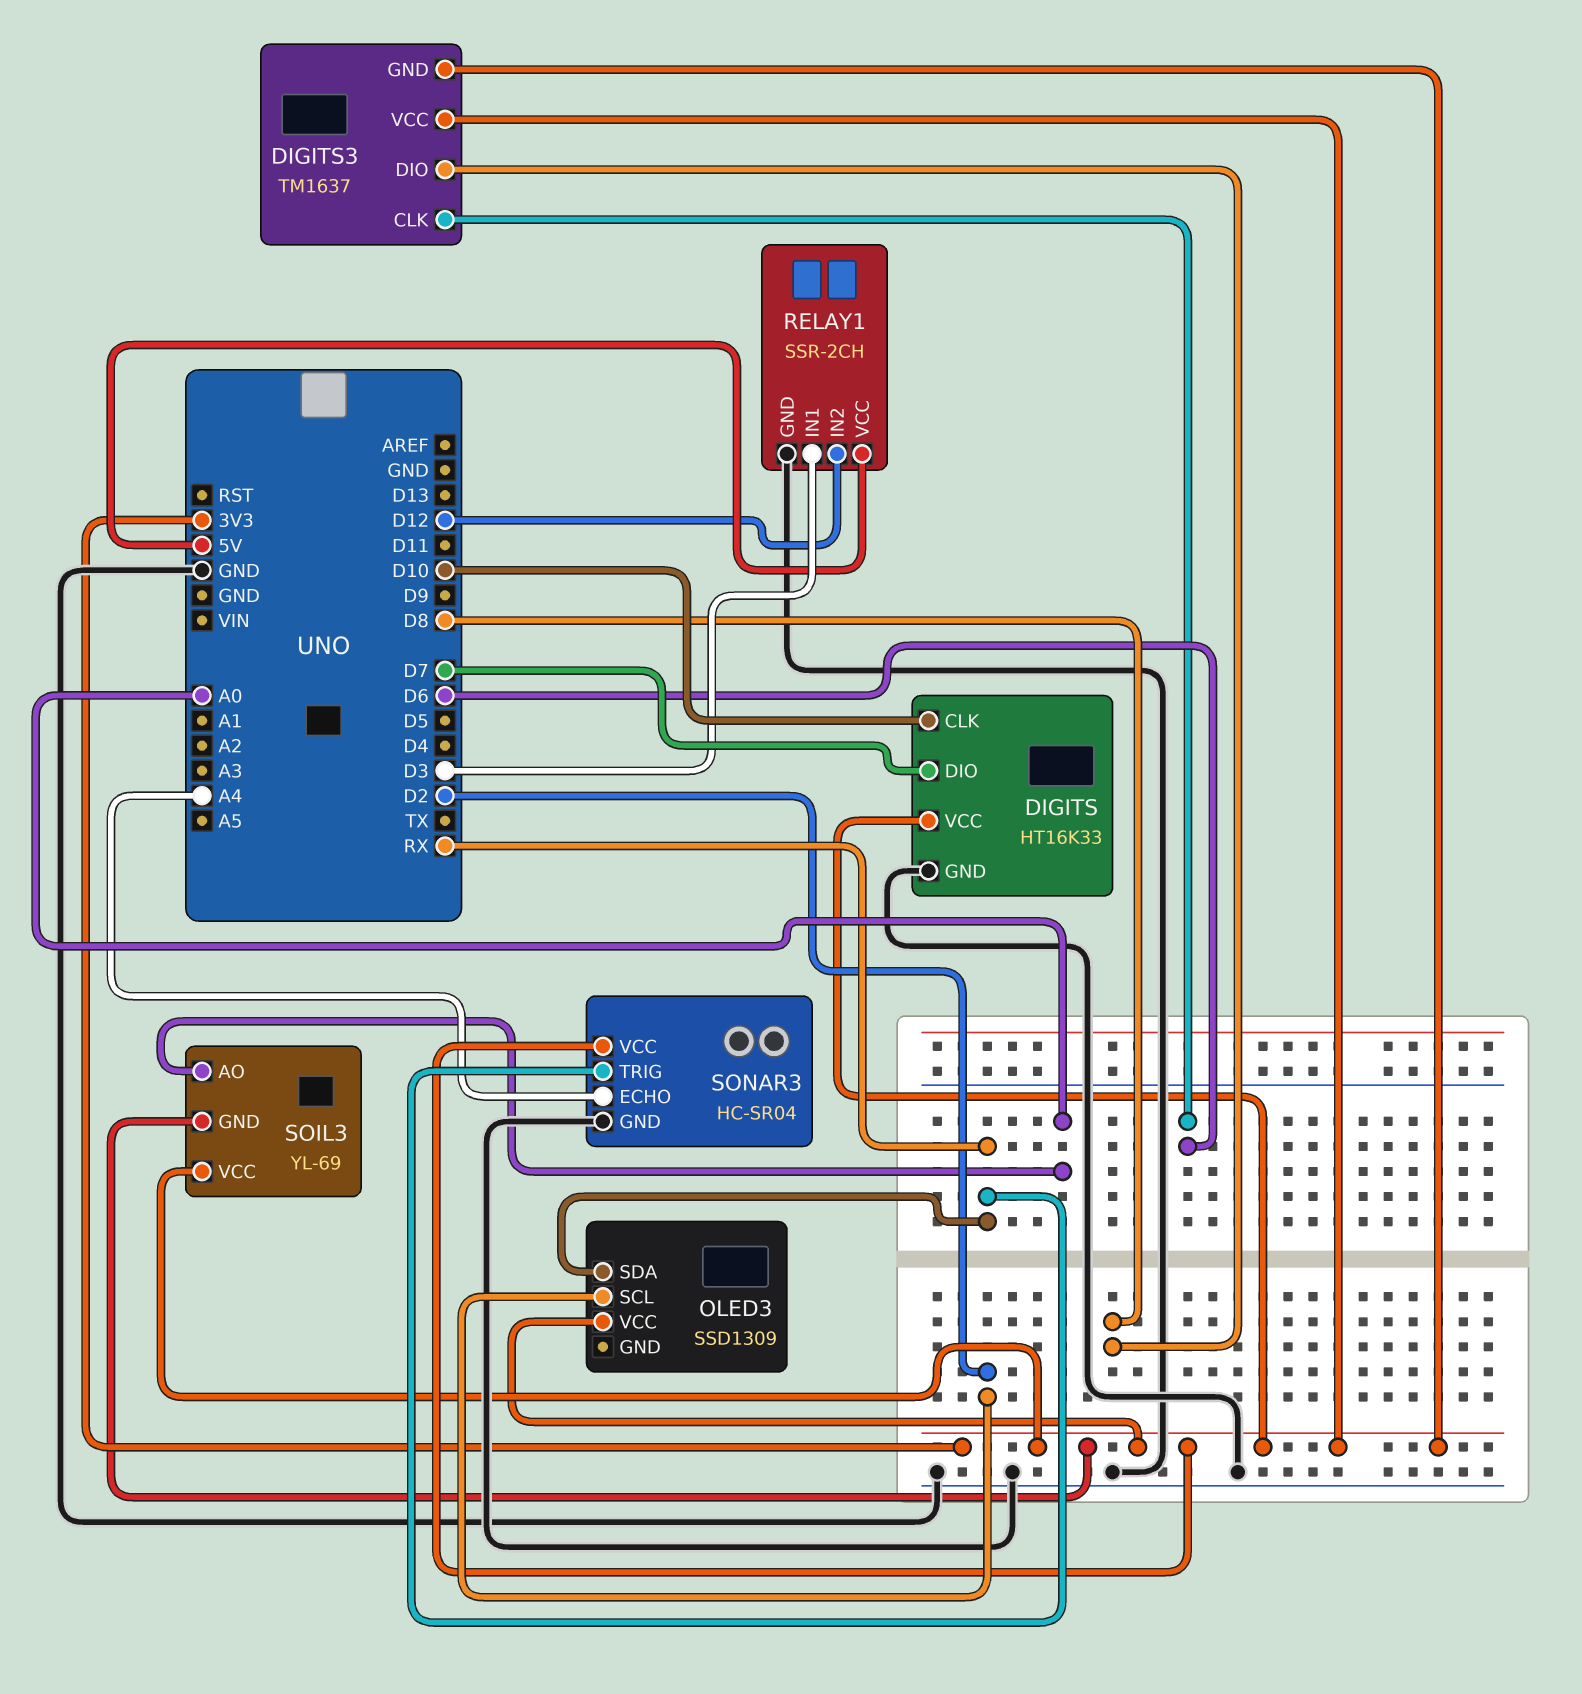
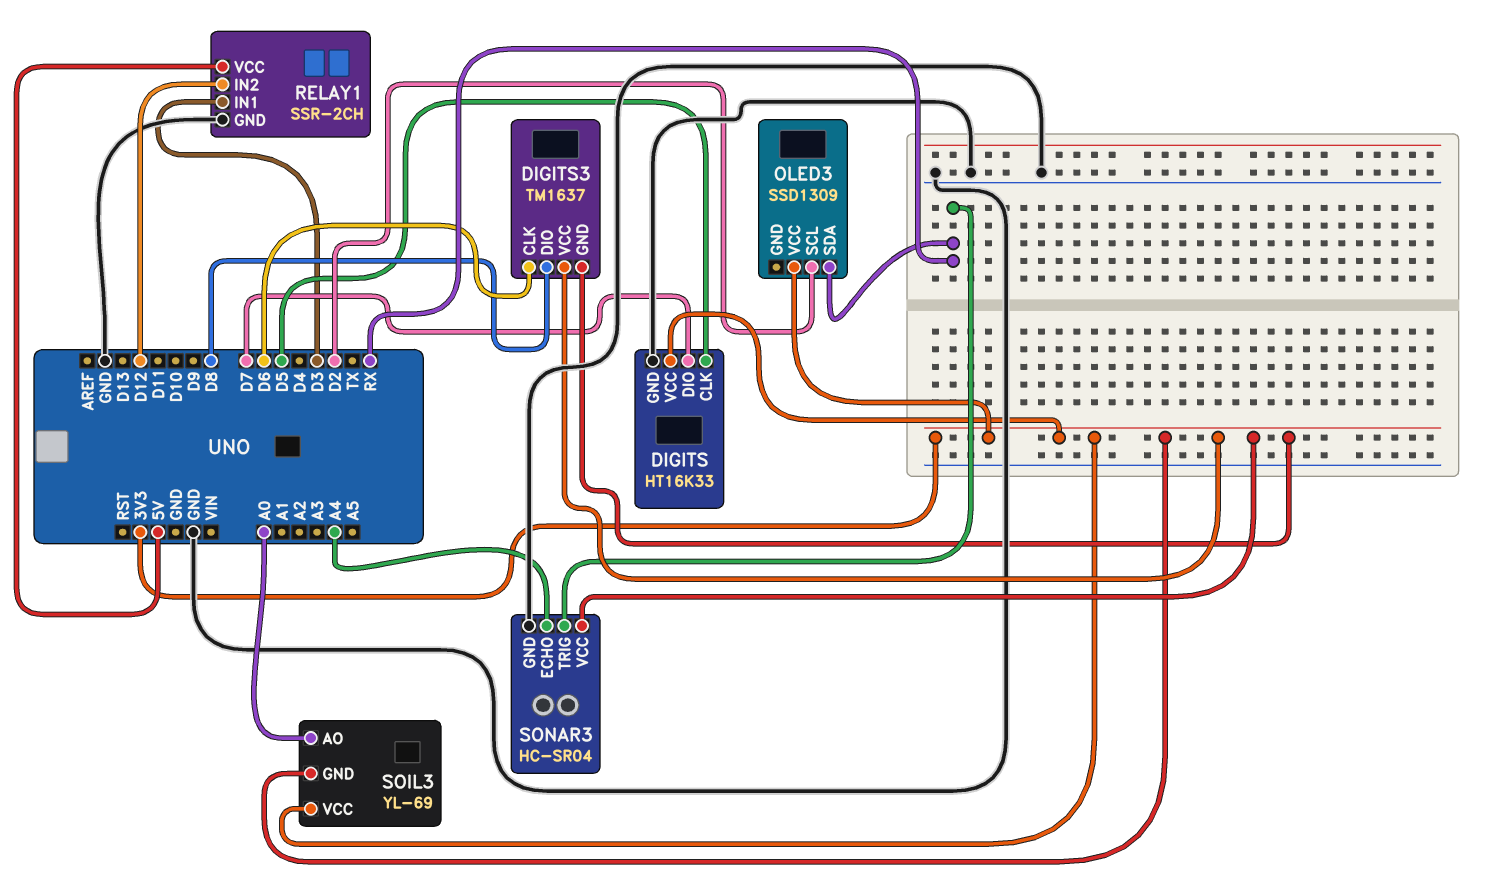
DIGITS pin CLK: D10 -> D5

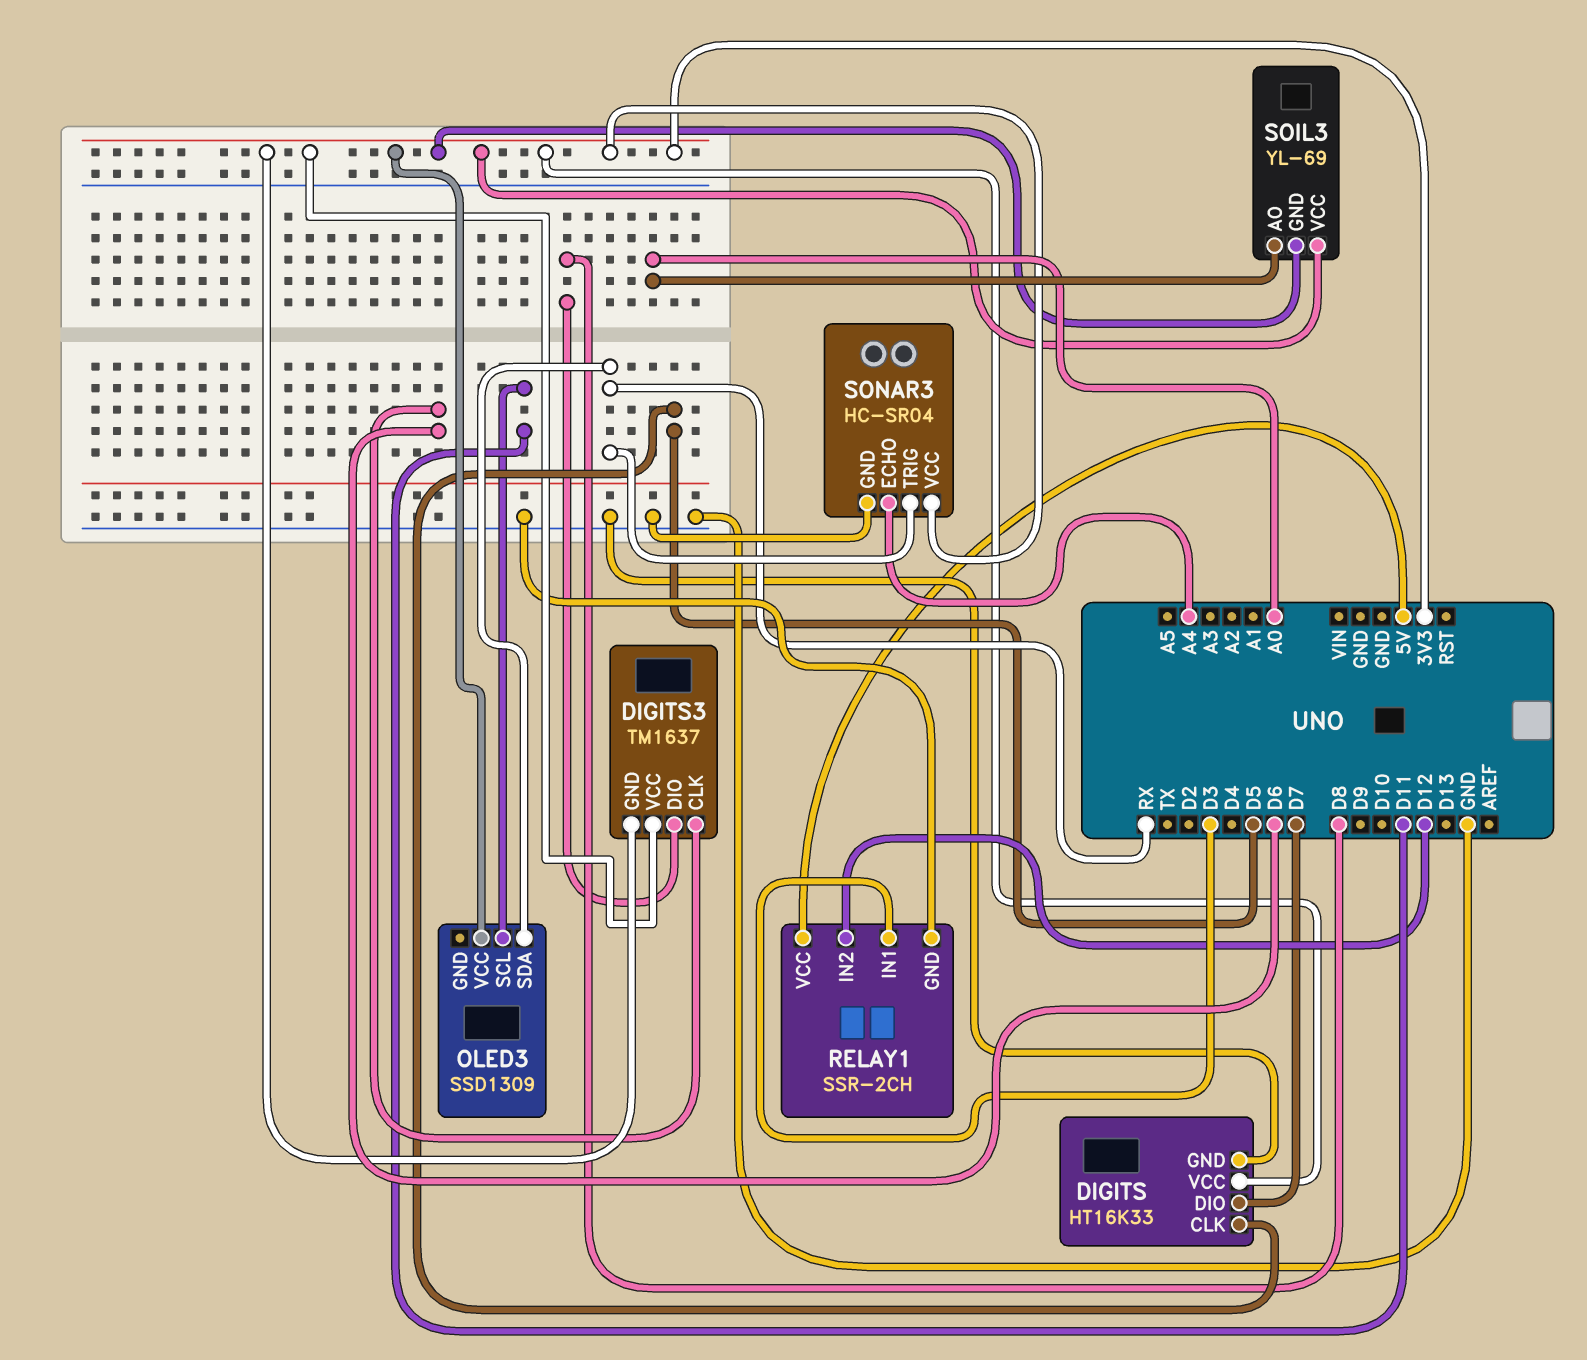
OLED3 pin SCL: D2 -> D11

